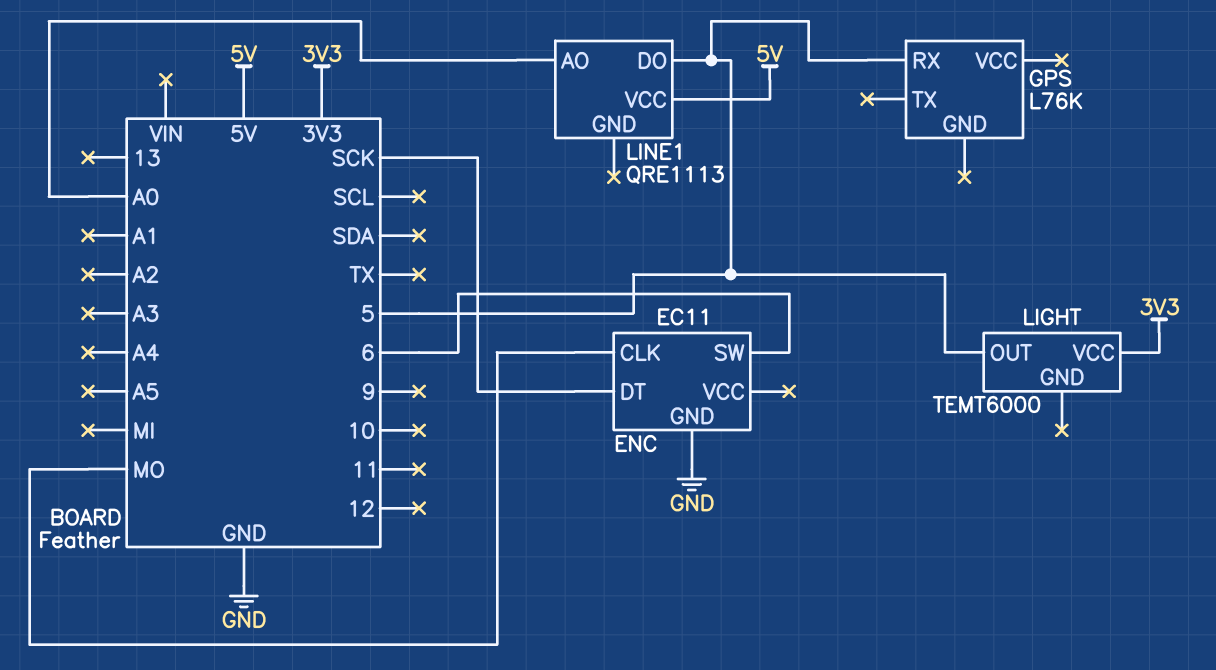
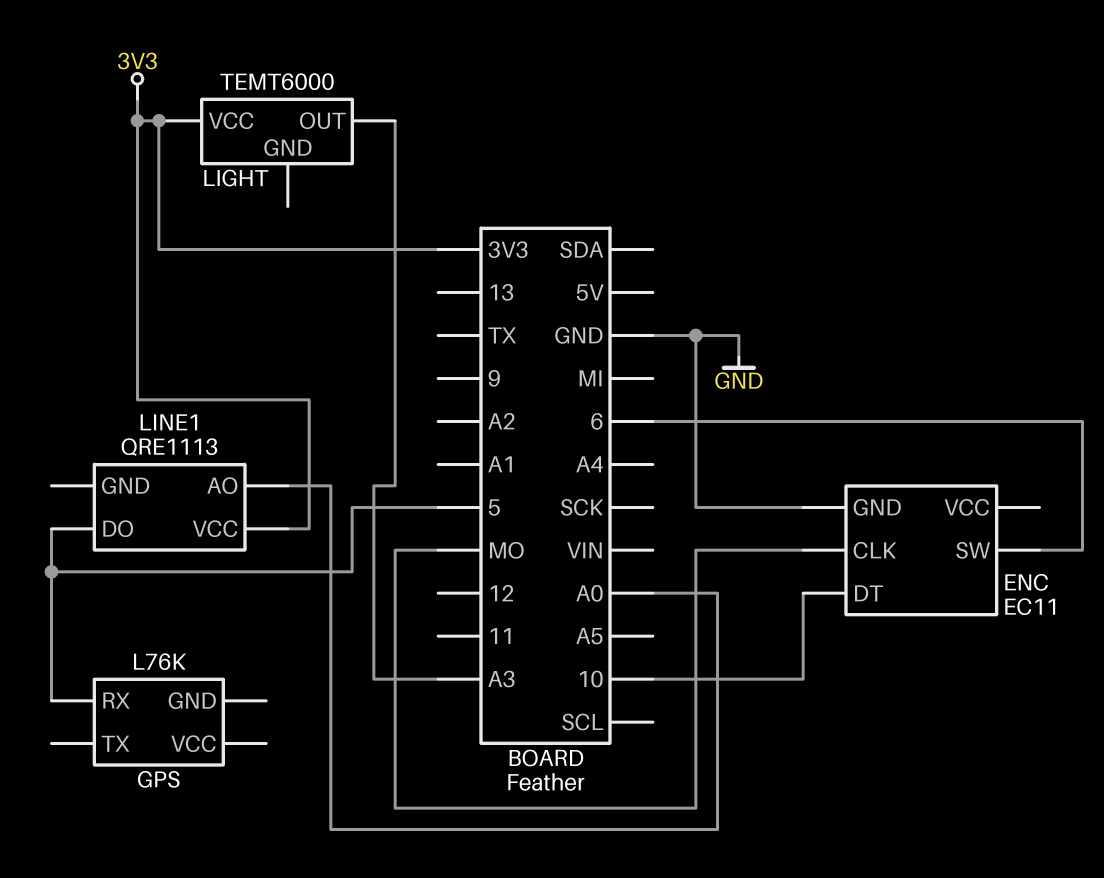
ENC pin DT: SCK -> 10
LIGHT pin OUT: 5 -> A3
LINE1 pin VCC: 5V -> 3V3

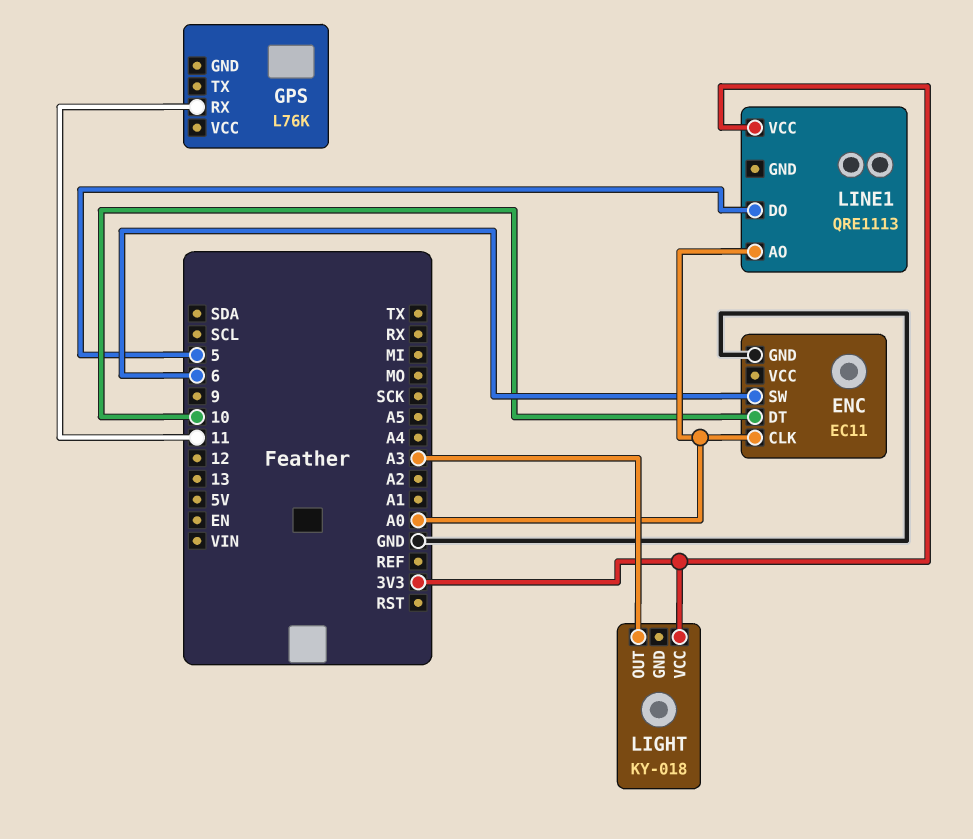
ENC pin CLK: MO -> A0
GPS pin RX: 5 -> 11
LIGHT: TEMT6000 -> KY-018

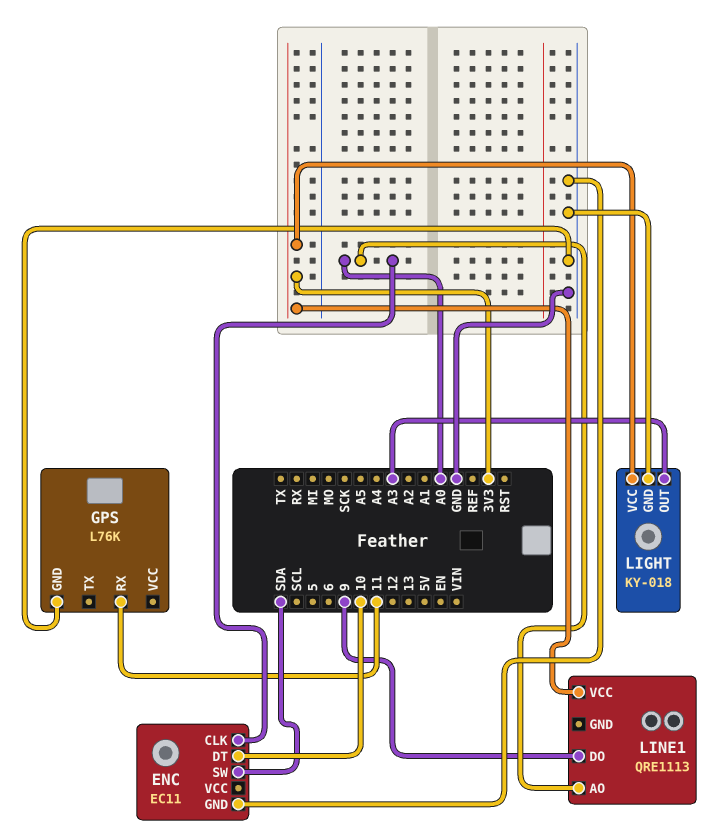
ENC pin SW: 6 -> SDA
GPS pin GND: none -> GND
LIGHT pin GND: none -> GND
LINE1 pin DO: 5 -> 9

